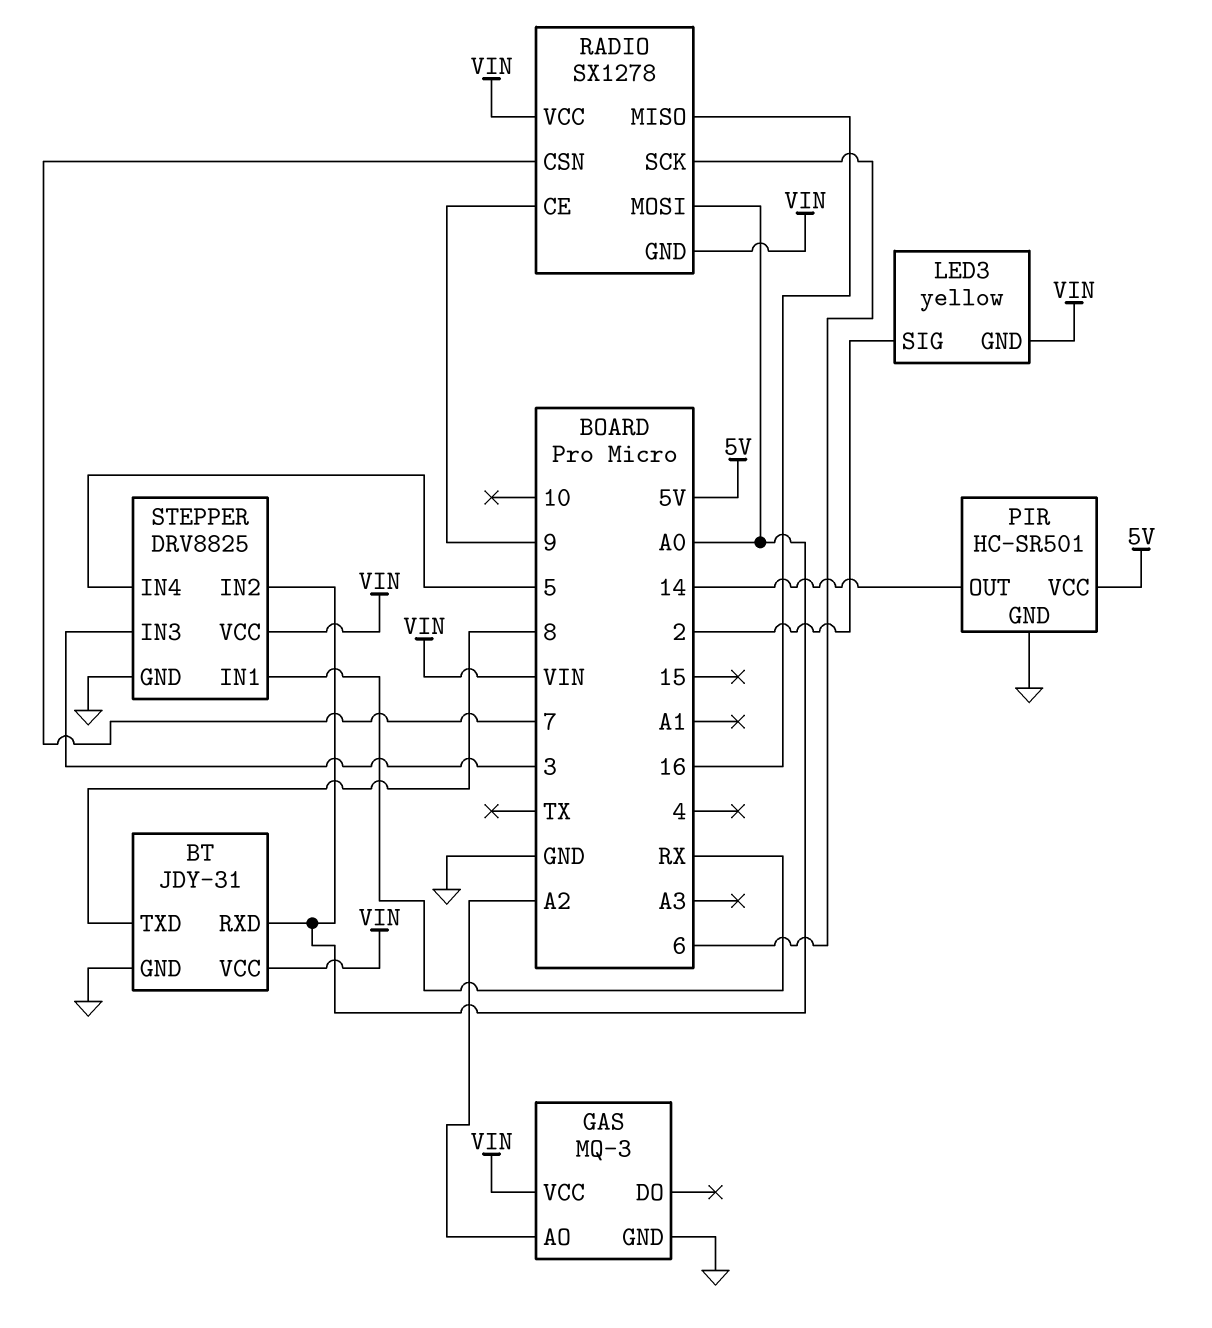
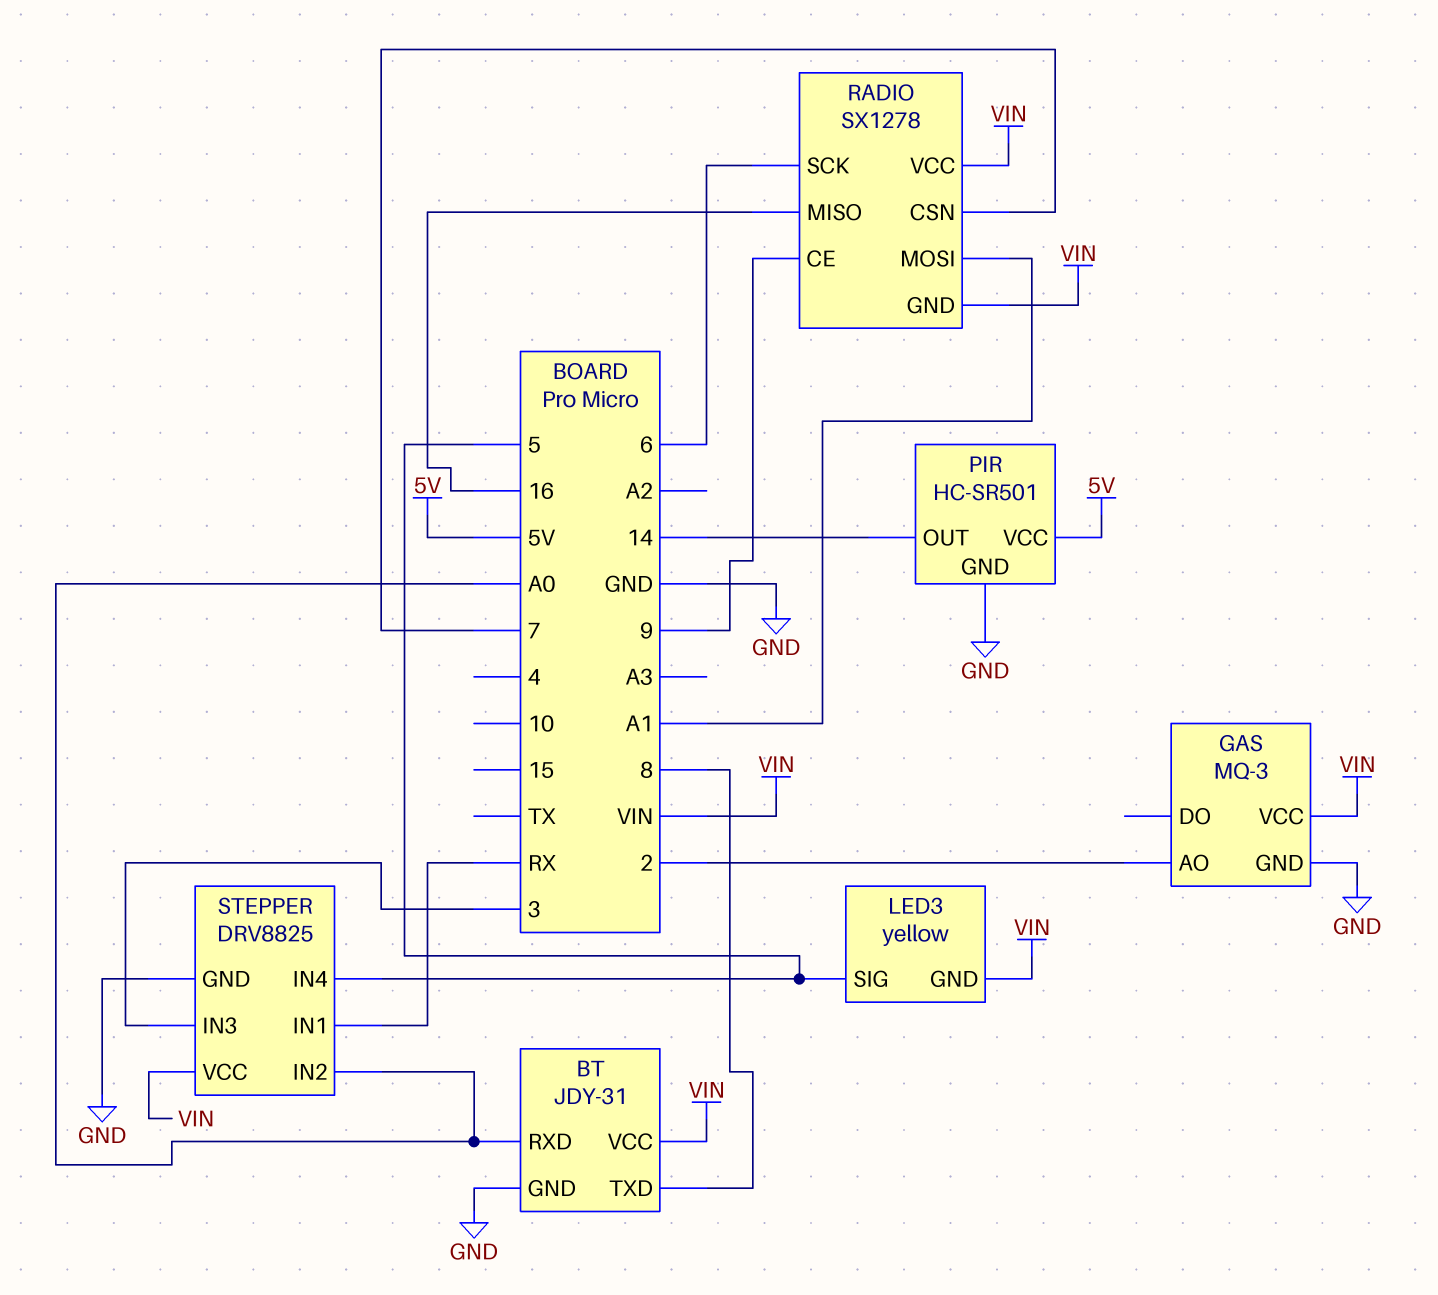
GAS pin AO: A2 -> 2
LED3 pin SIG: 2 -> 5
RADIO pin MOSI: A0 -> A1

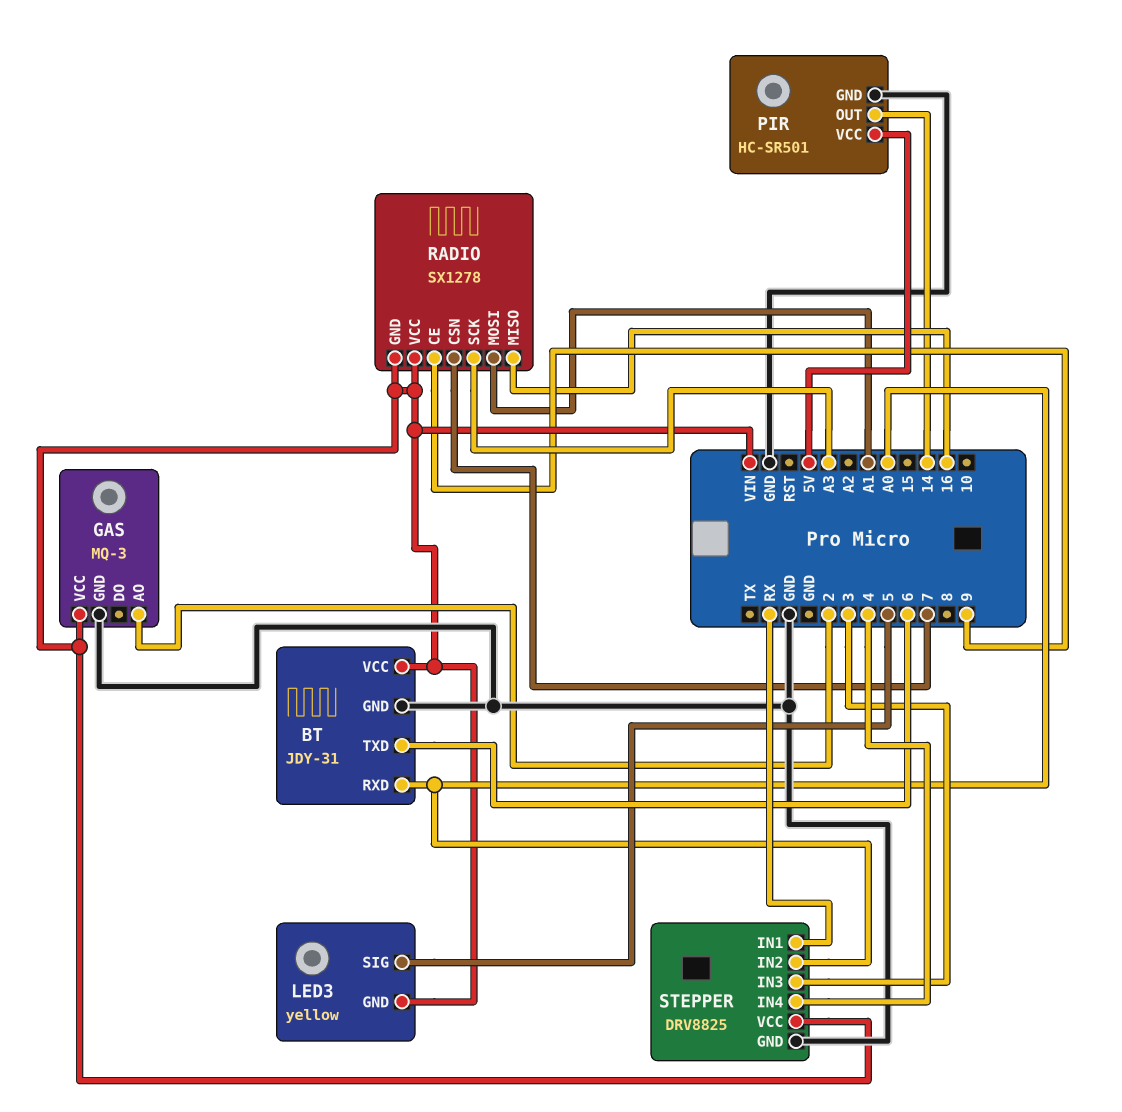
BT pin TXD: 8 -> 6
RADIO pin SCK: 6 -> A3
STEPPER pin IN4: 5 -> 4

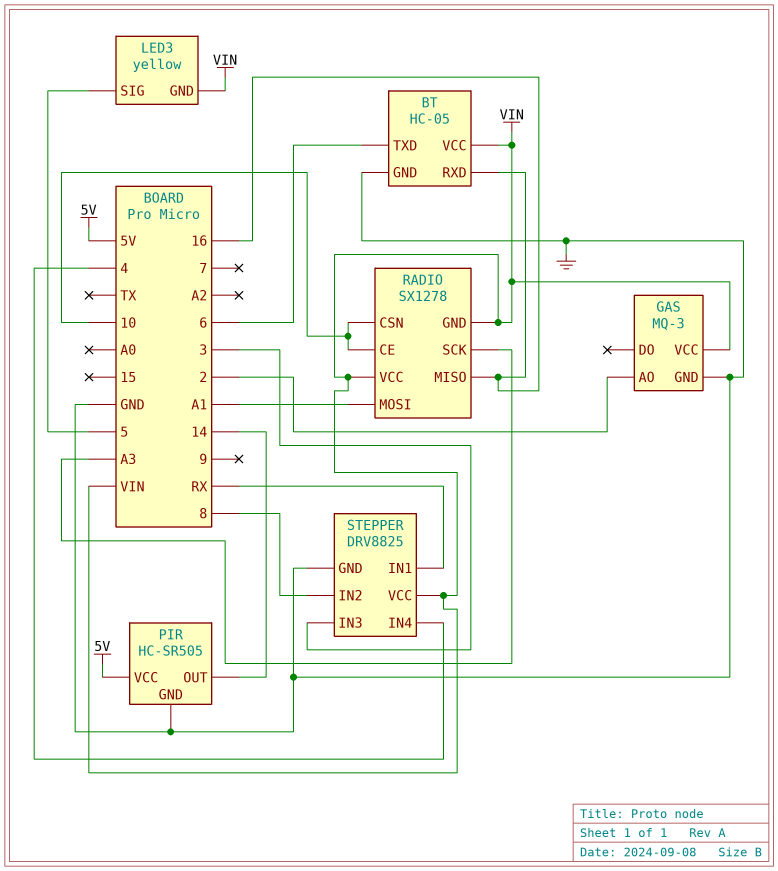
BT: JDY-31 -> HC-05
BT pin RXD: A0 -> 16
PIR: HC-SR501 -> HC-SR505
RADIO pin CE: 9 -> 10
RADIO pin CSN: 7 -> 10
STEPPER pin IN2: A0 -> 8

